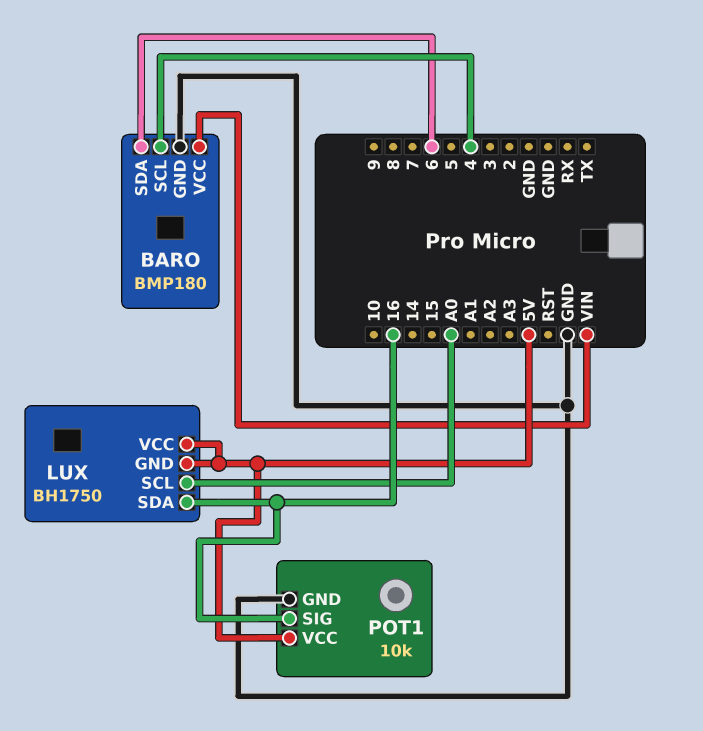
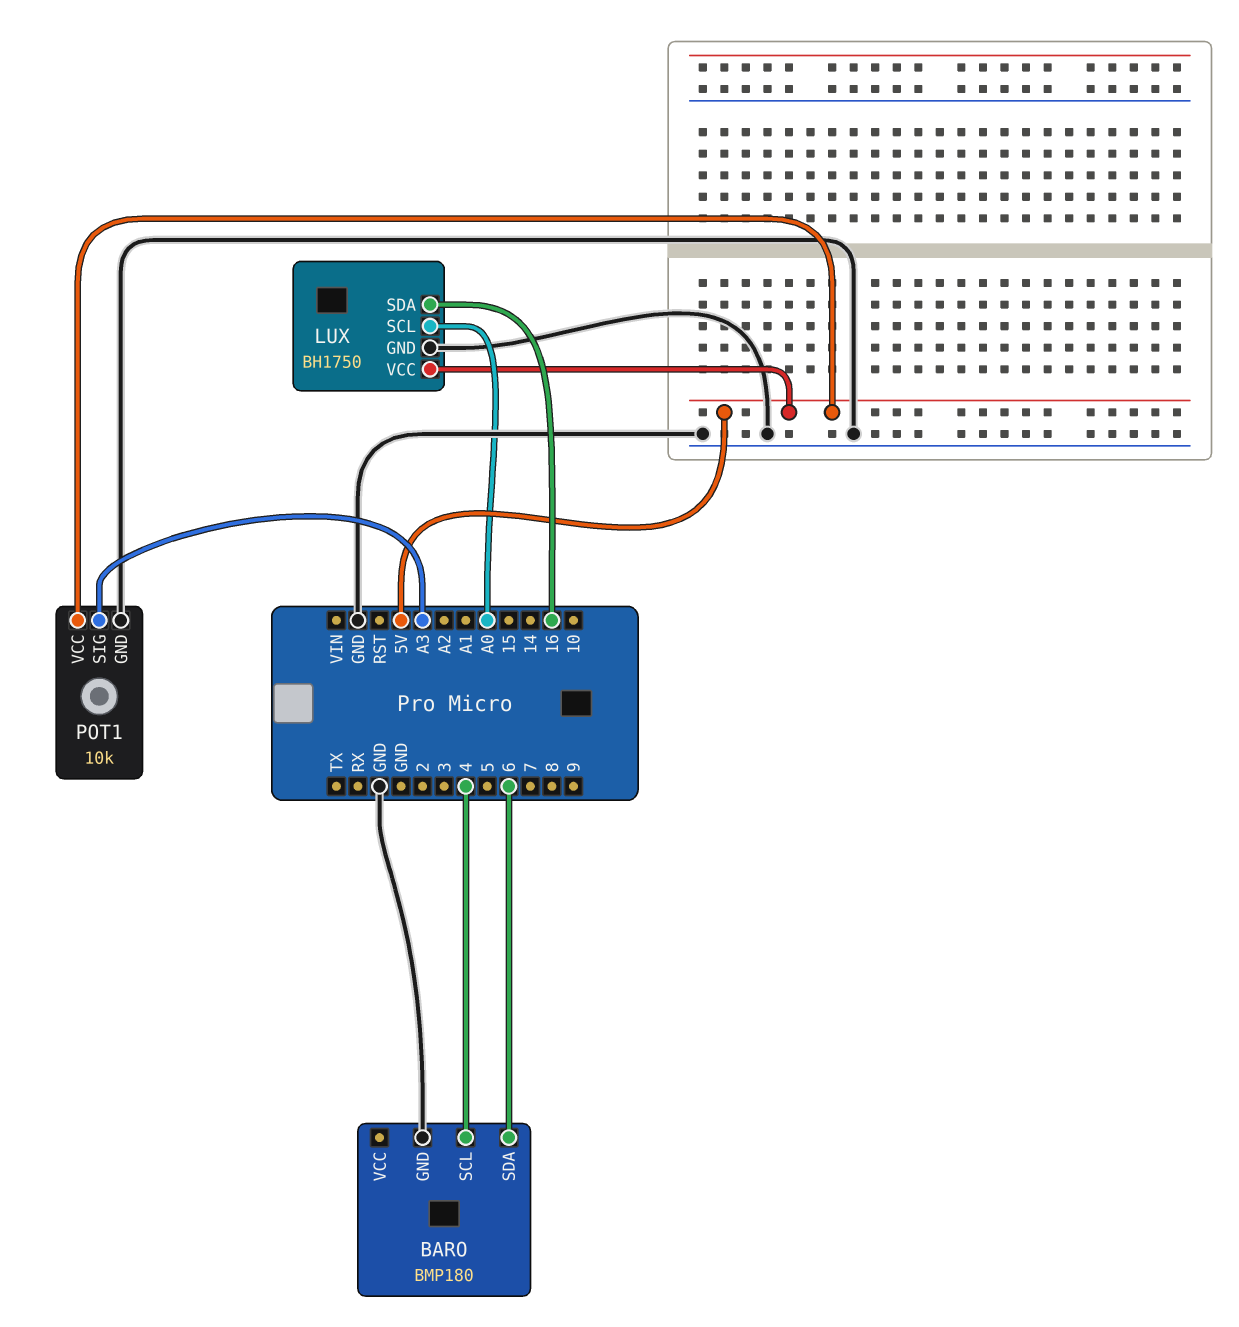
BARO pin VCC: VIN -> none
LUX pin GND: 5V -> GND
POT1 pin SIG: 16 -> A3

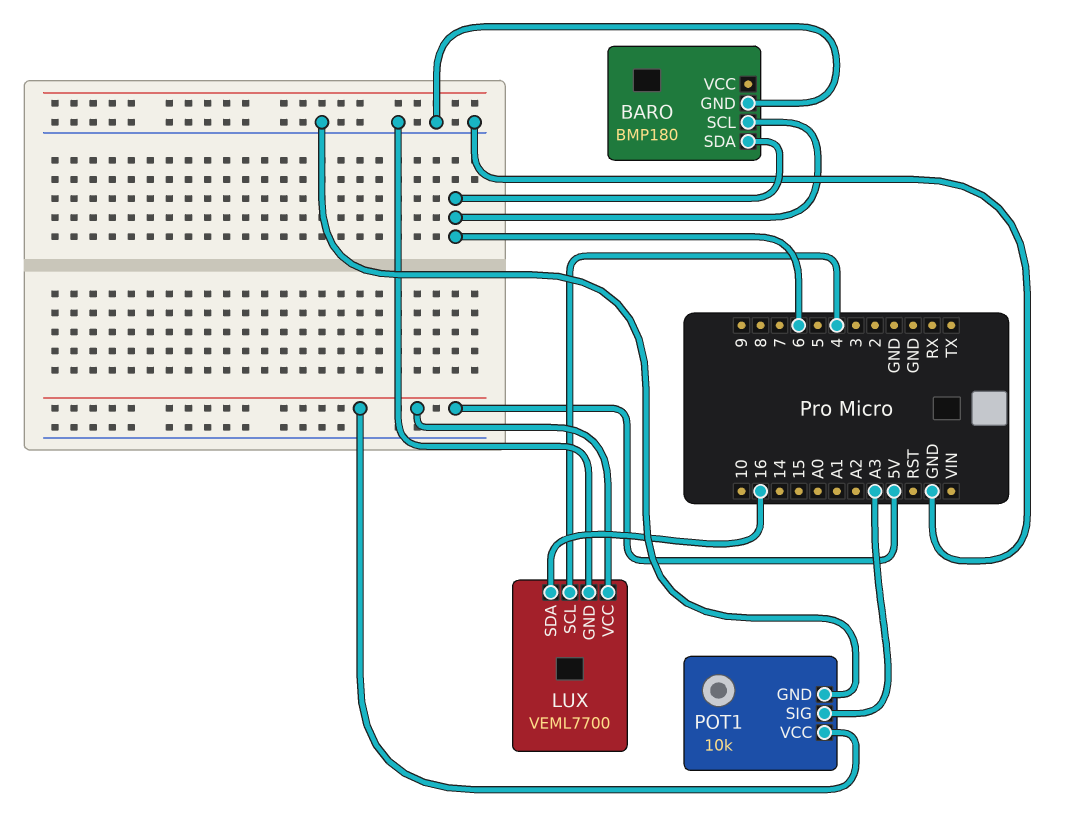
BARO pin SCL: 4 -> 6
LUX: BH1750 -> VEML7700
LUX pin SCL: A0 -> 4

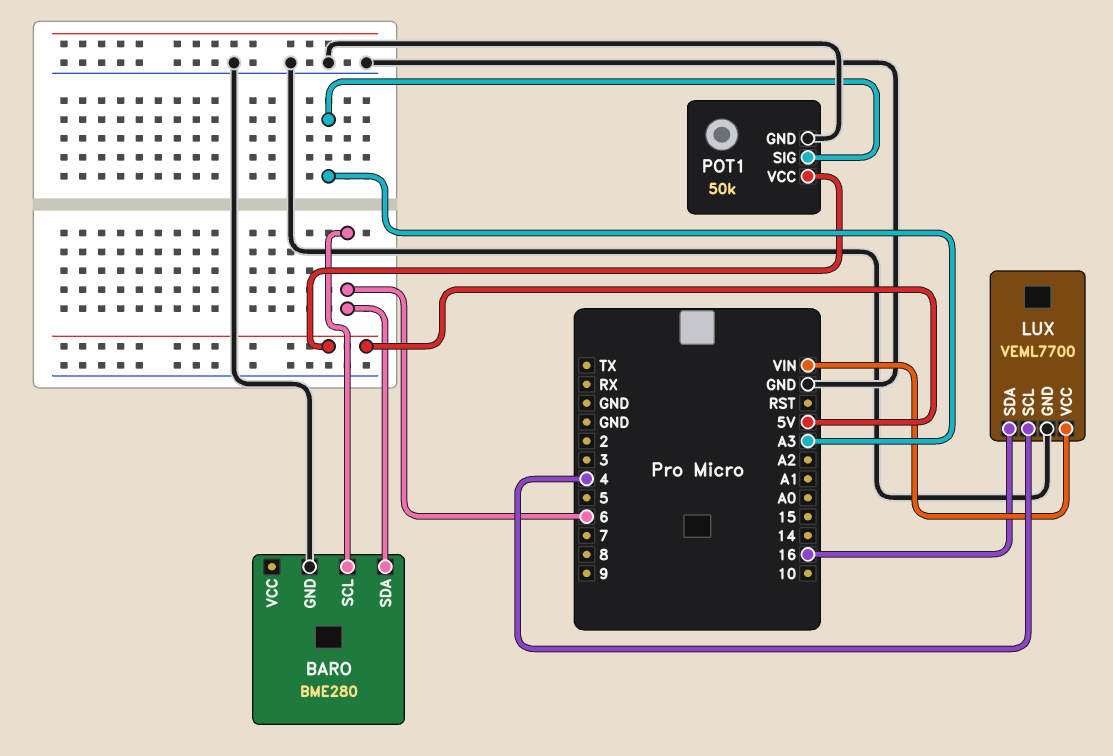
BARO: BMP180 -> BME280
LUX pin VCC: 5V -> VIN
POT1: 10k -> 50k

